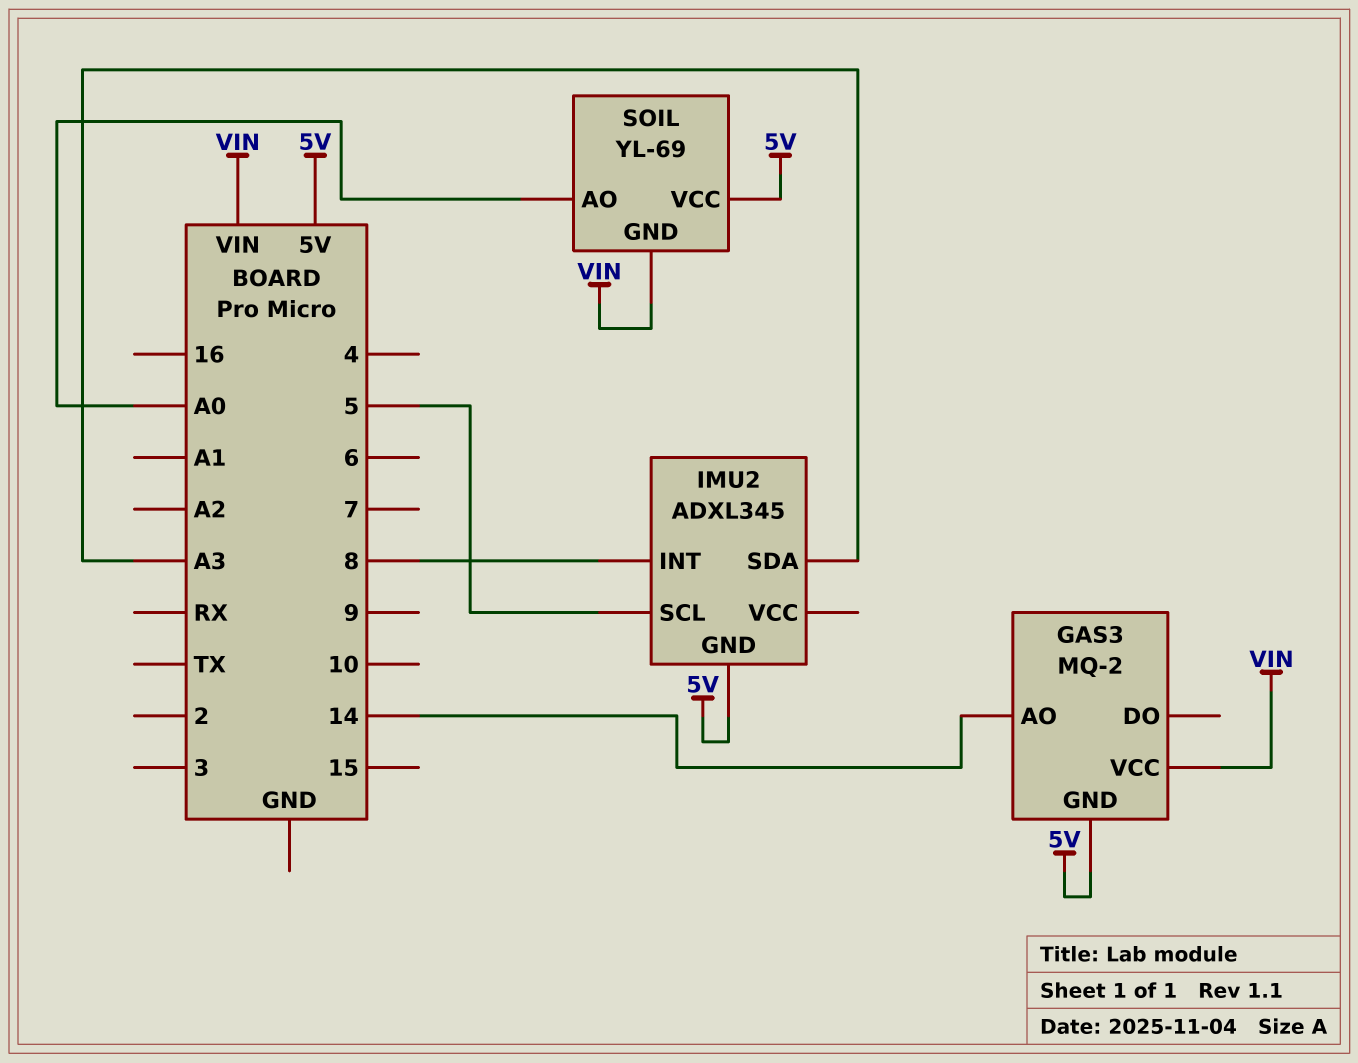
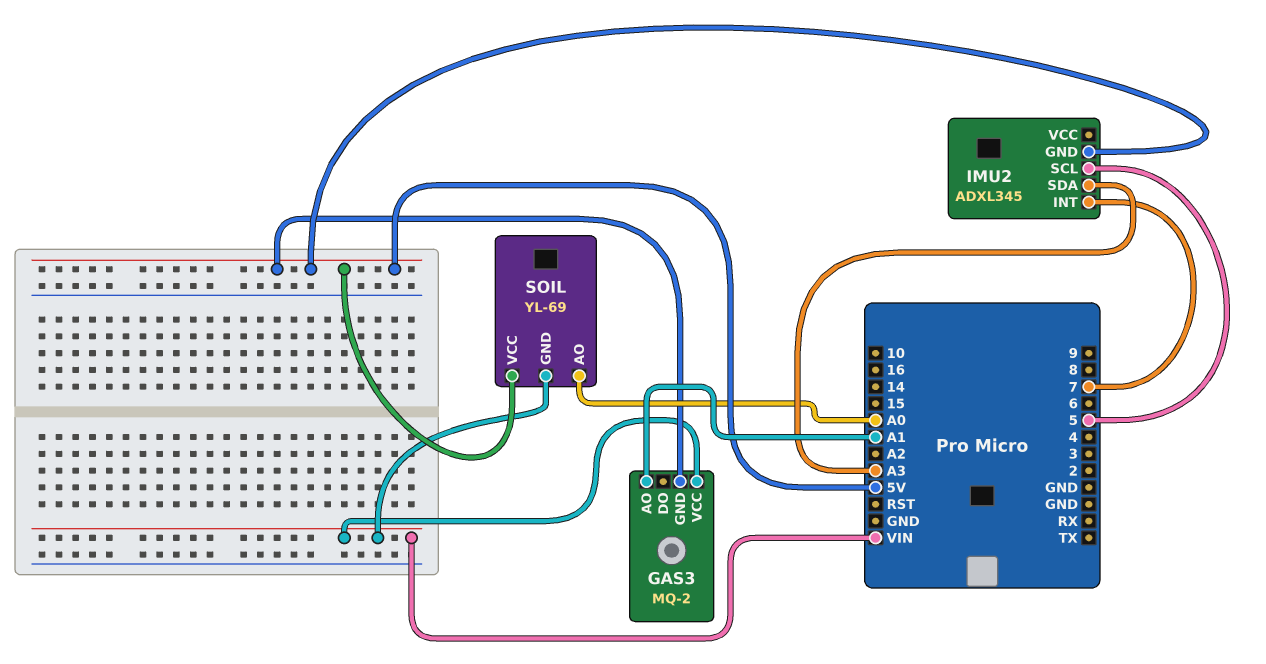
GAS3 pin AO: 14 -> A1
IMU2 pin INT: 8 -> 7

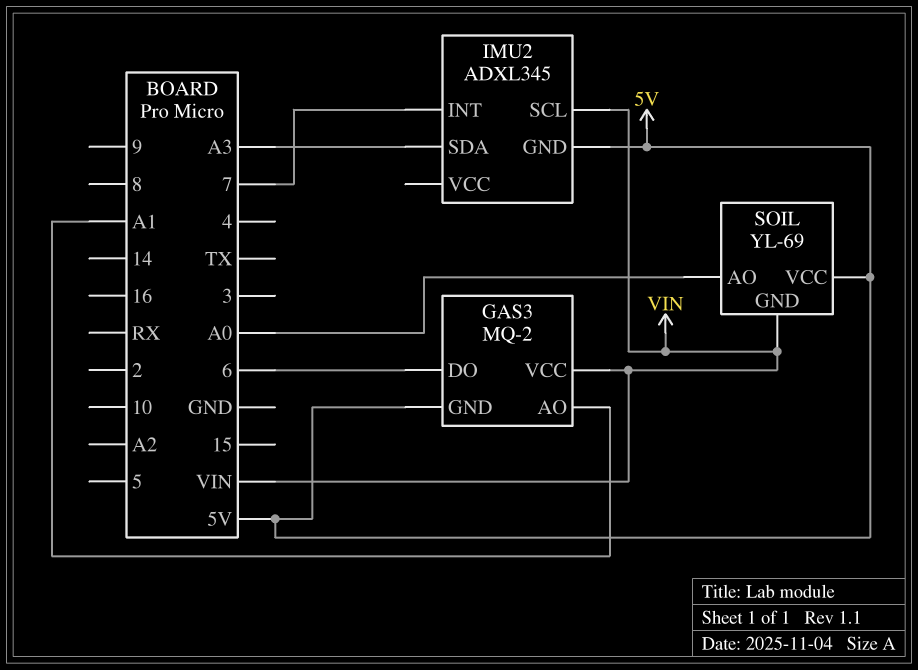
GAS3 pin DO: none -> 6
IMU2 pin SCL: 5 -> VIN

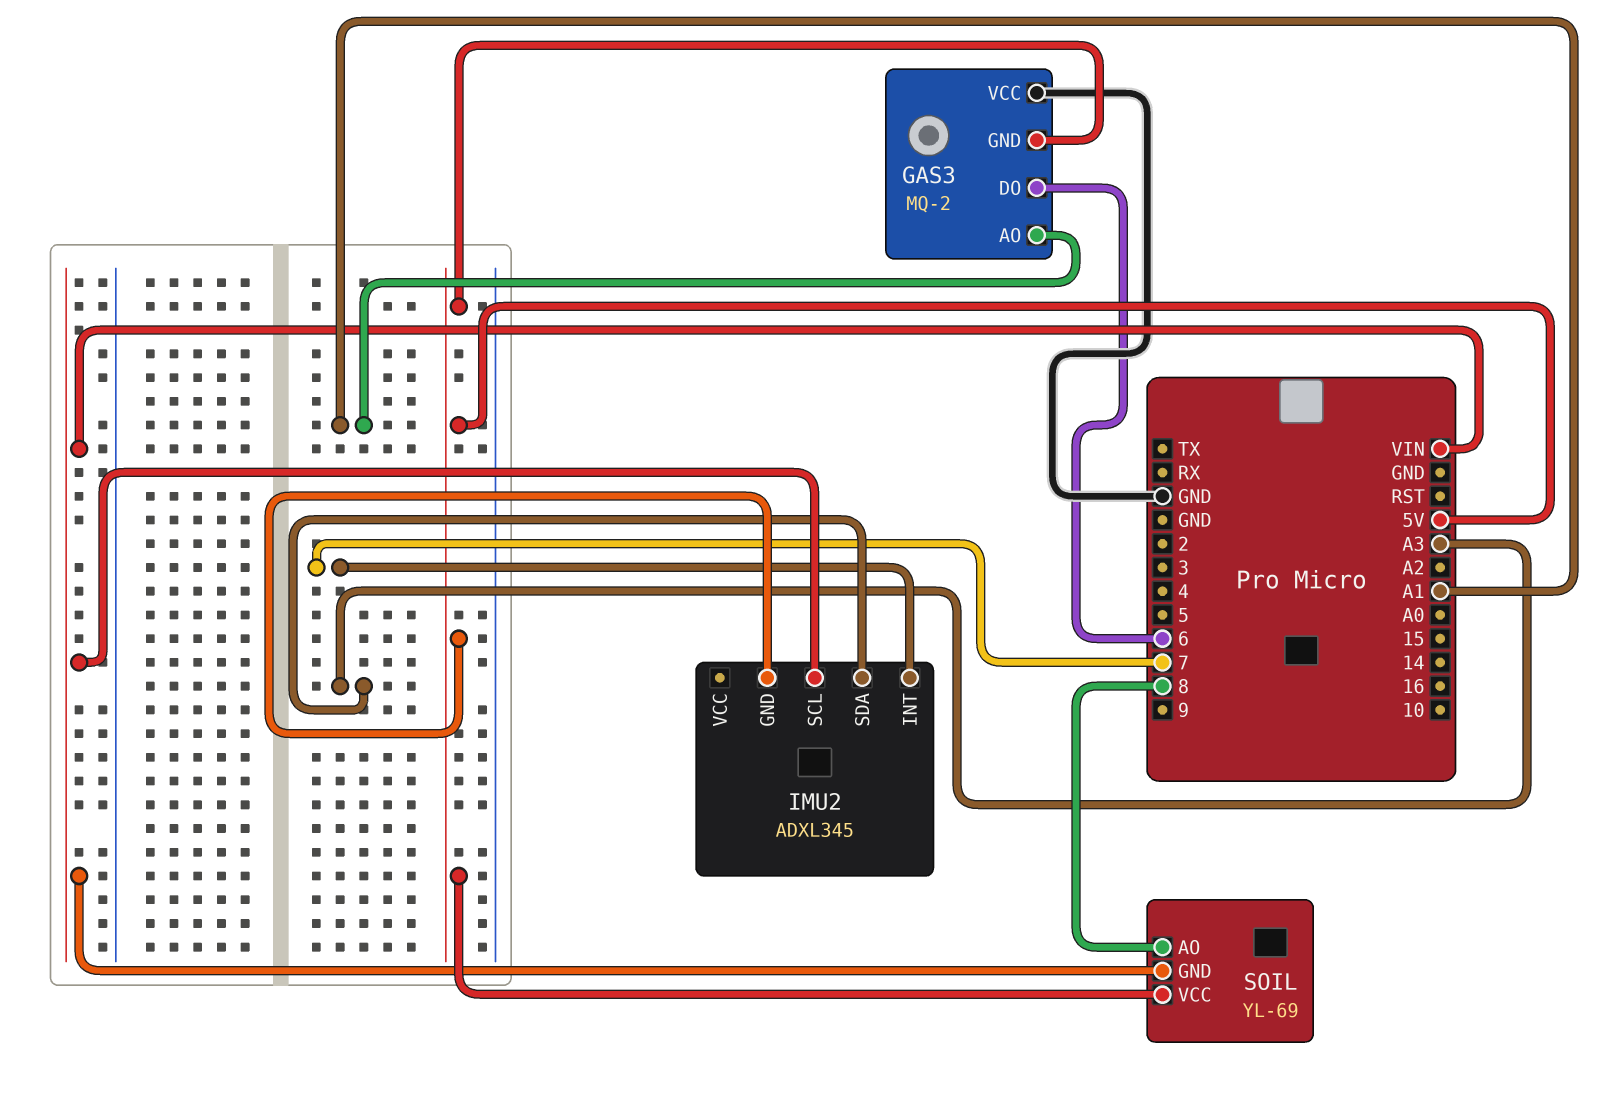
GAS3 pin VCC: VIN -> GND
SOIL pin AO: A0 -> 8

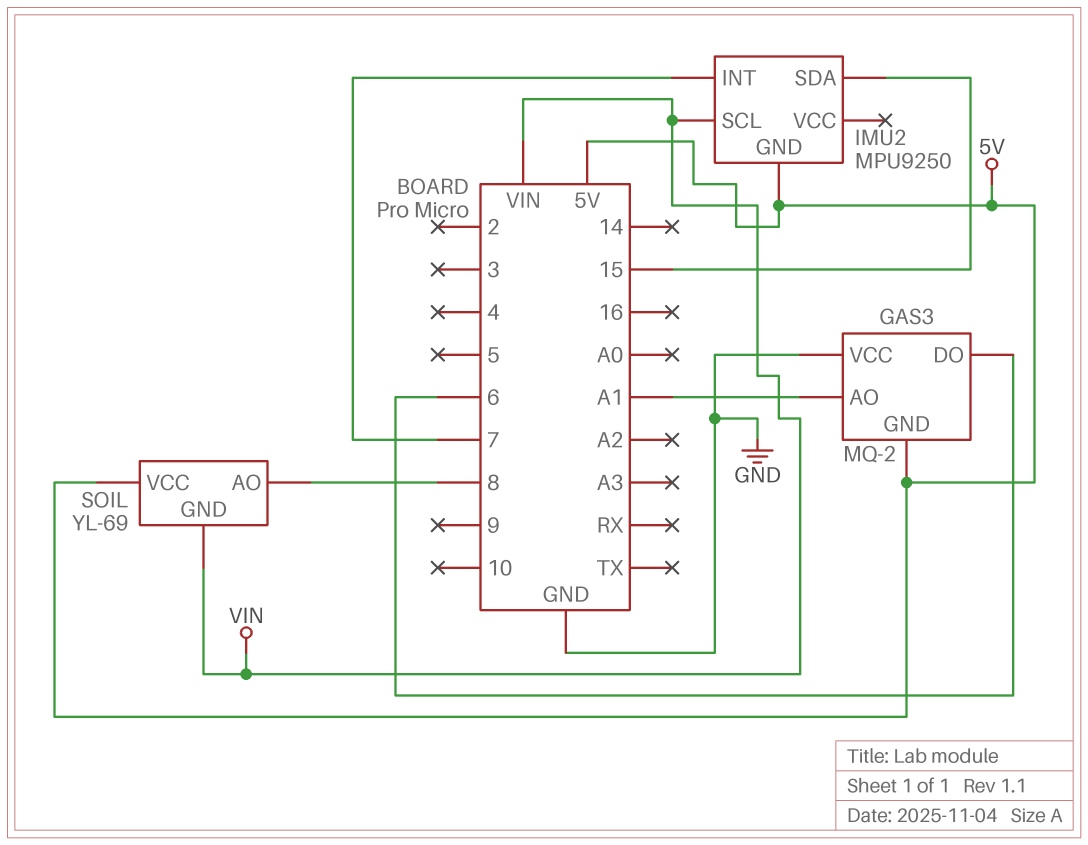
IMU2: ADXL345 -> MPU9250
IMU2 pin SDA: A3 -> 15

